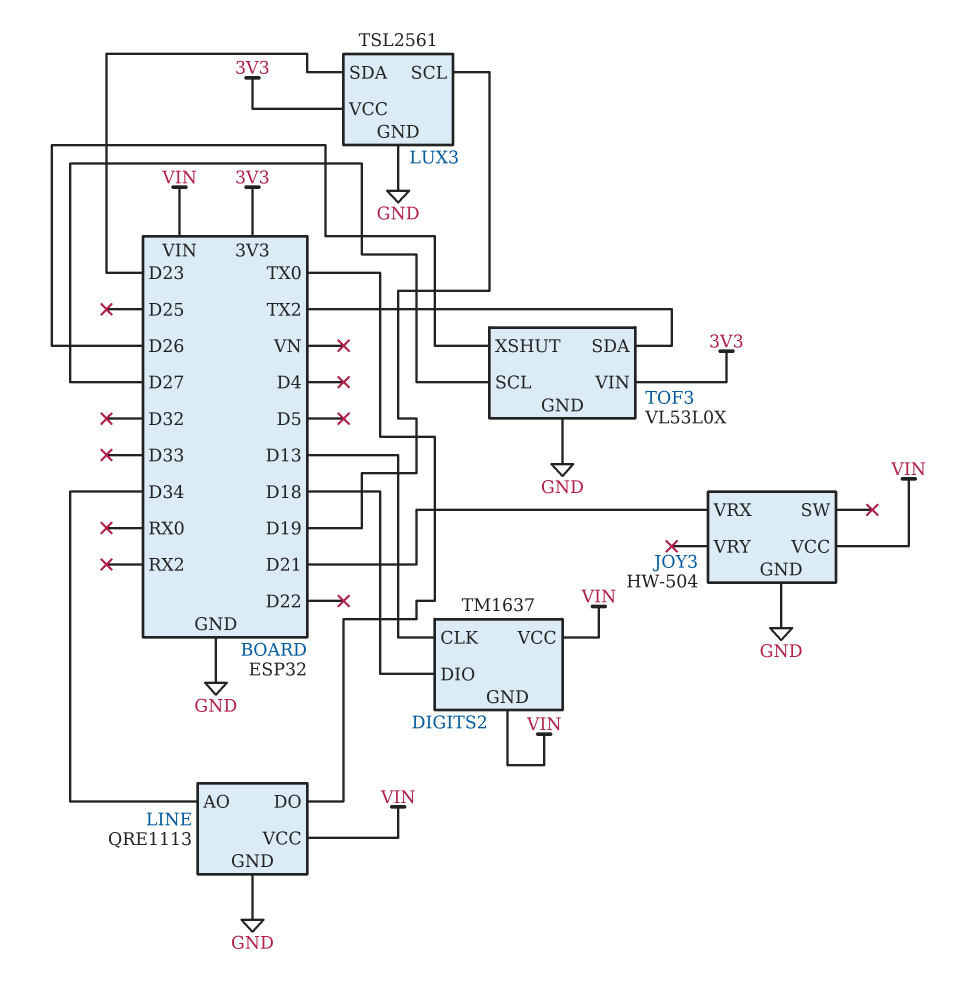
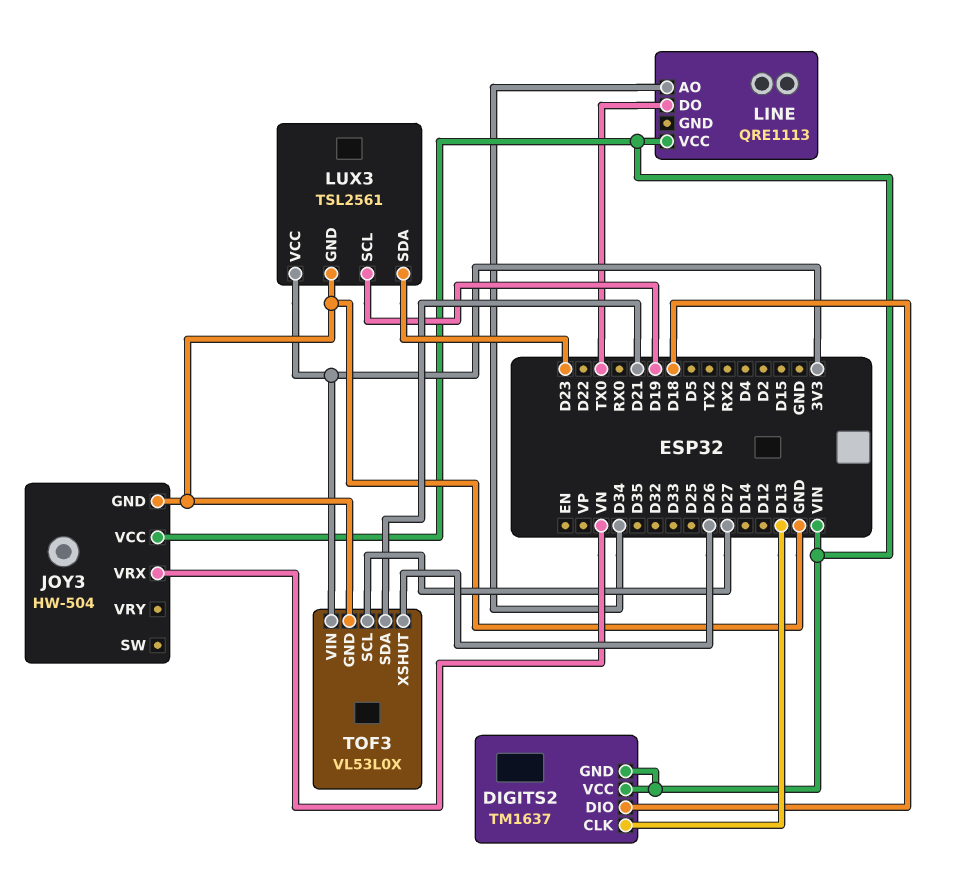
JOY3 pin VRX: D21 -> VN
LINE pin GND: GND -> none
TOF3 pin SDA: TX2 -> D21

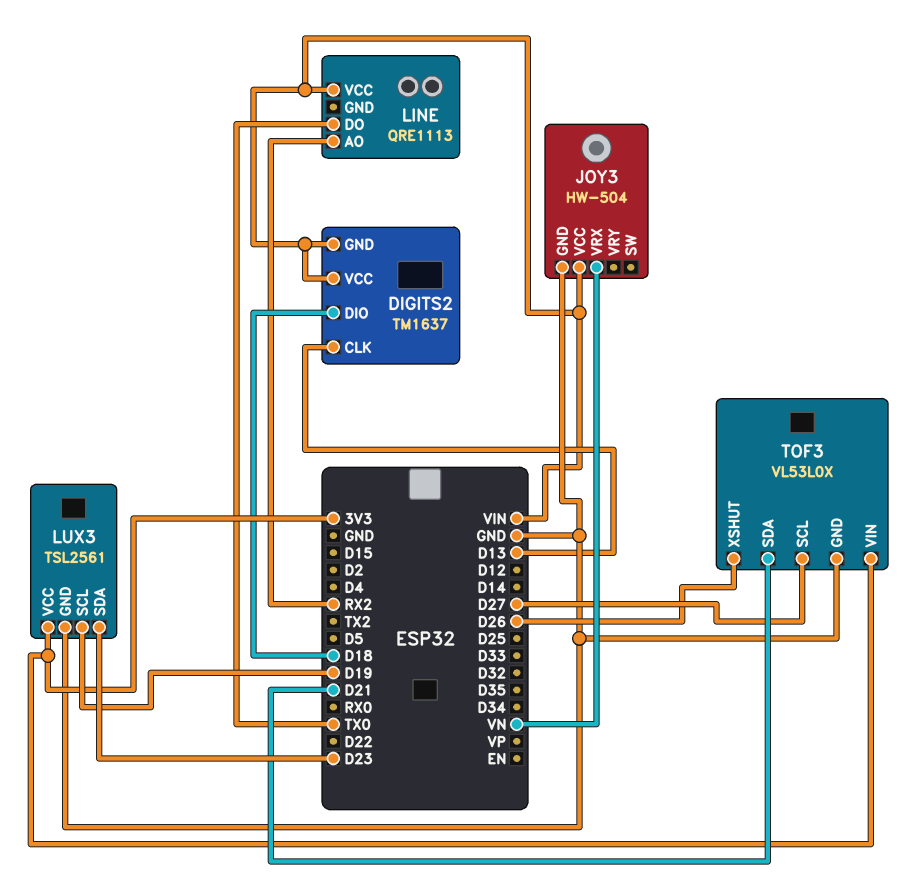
LINE pin AO: D34 -> RX2

